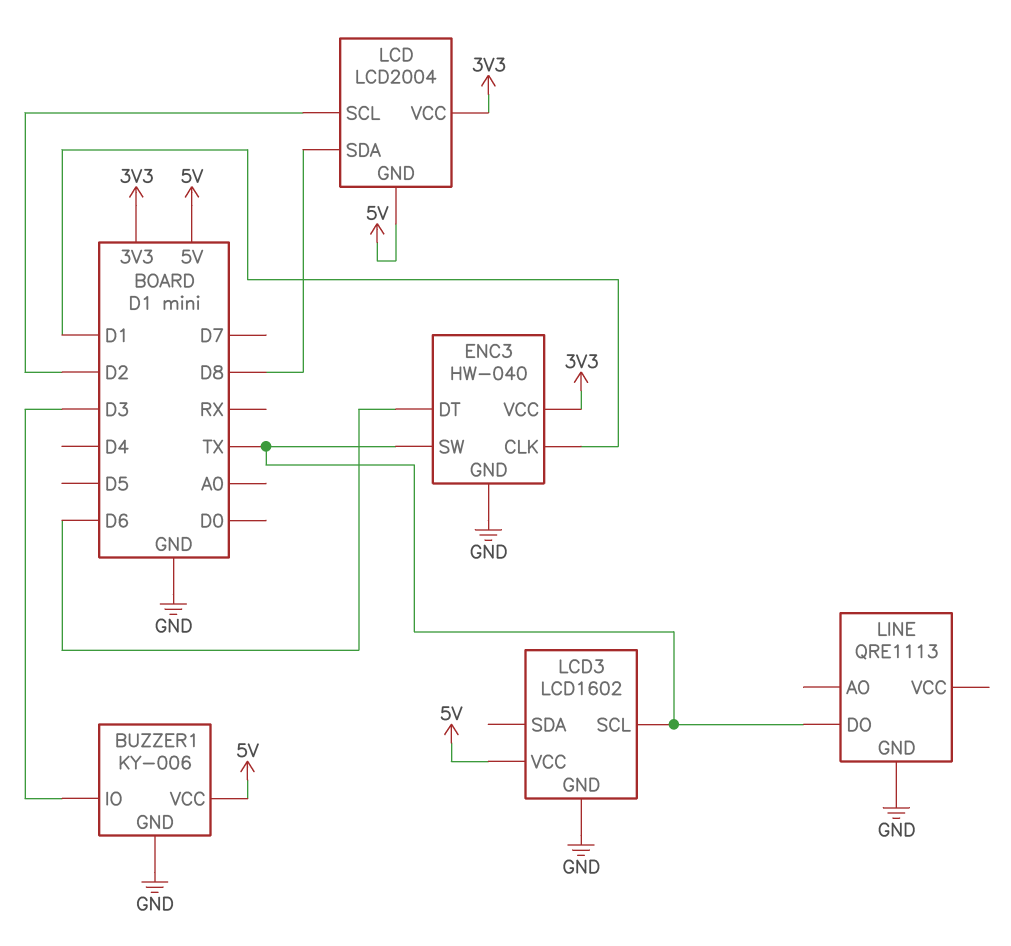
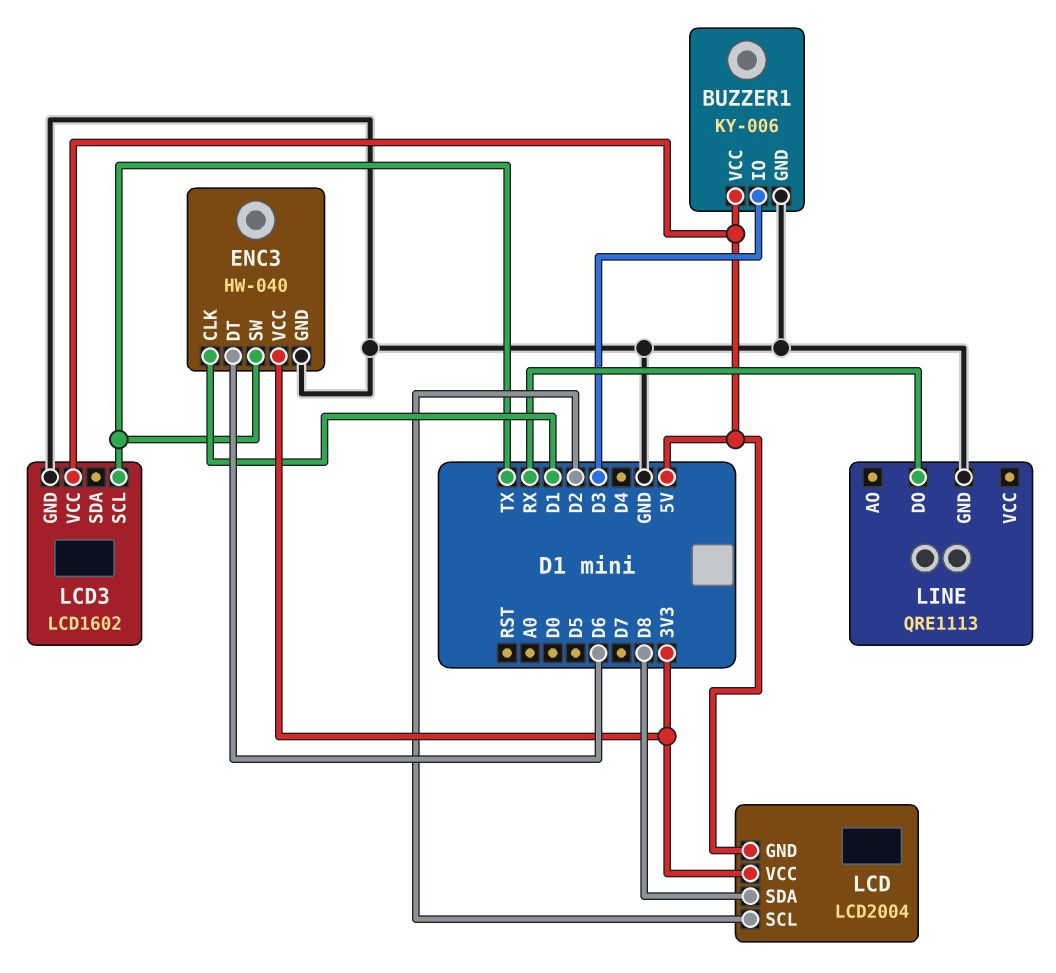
LINE pin DO: TX -> RX

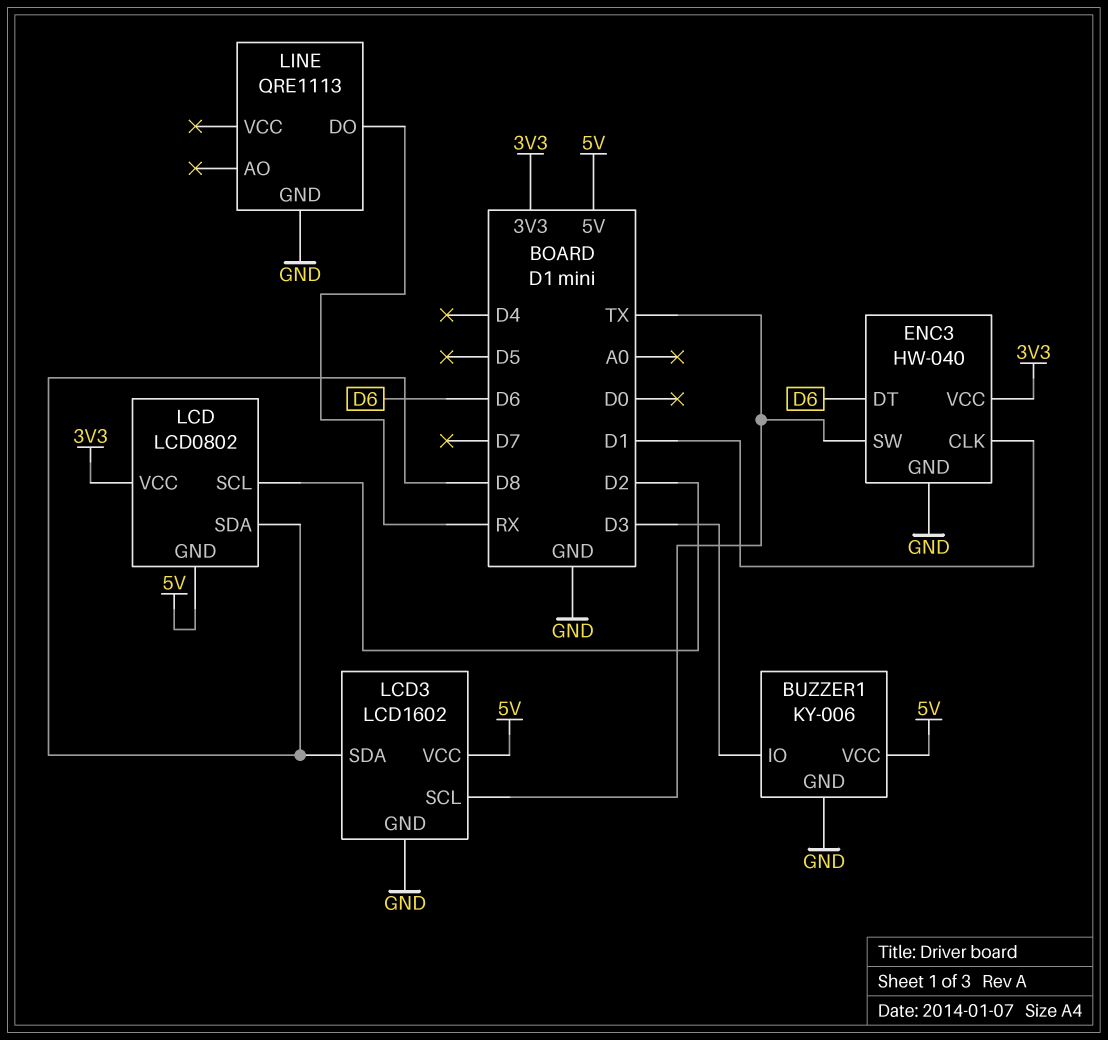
LCD: LCD2004 -> LCD0802
LCD3 pin SDA: none -> D8

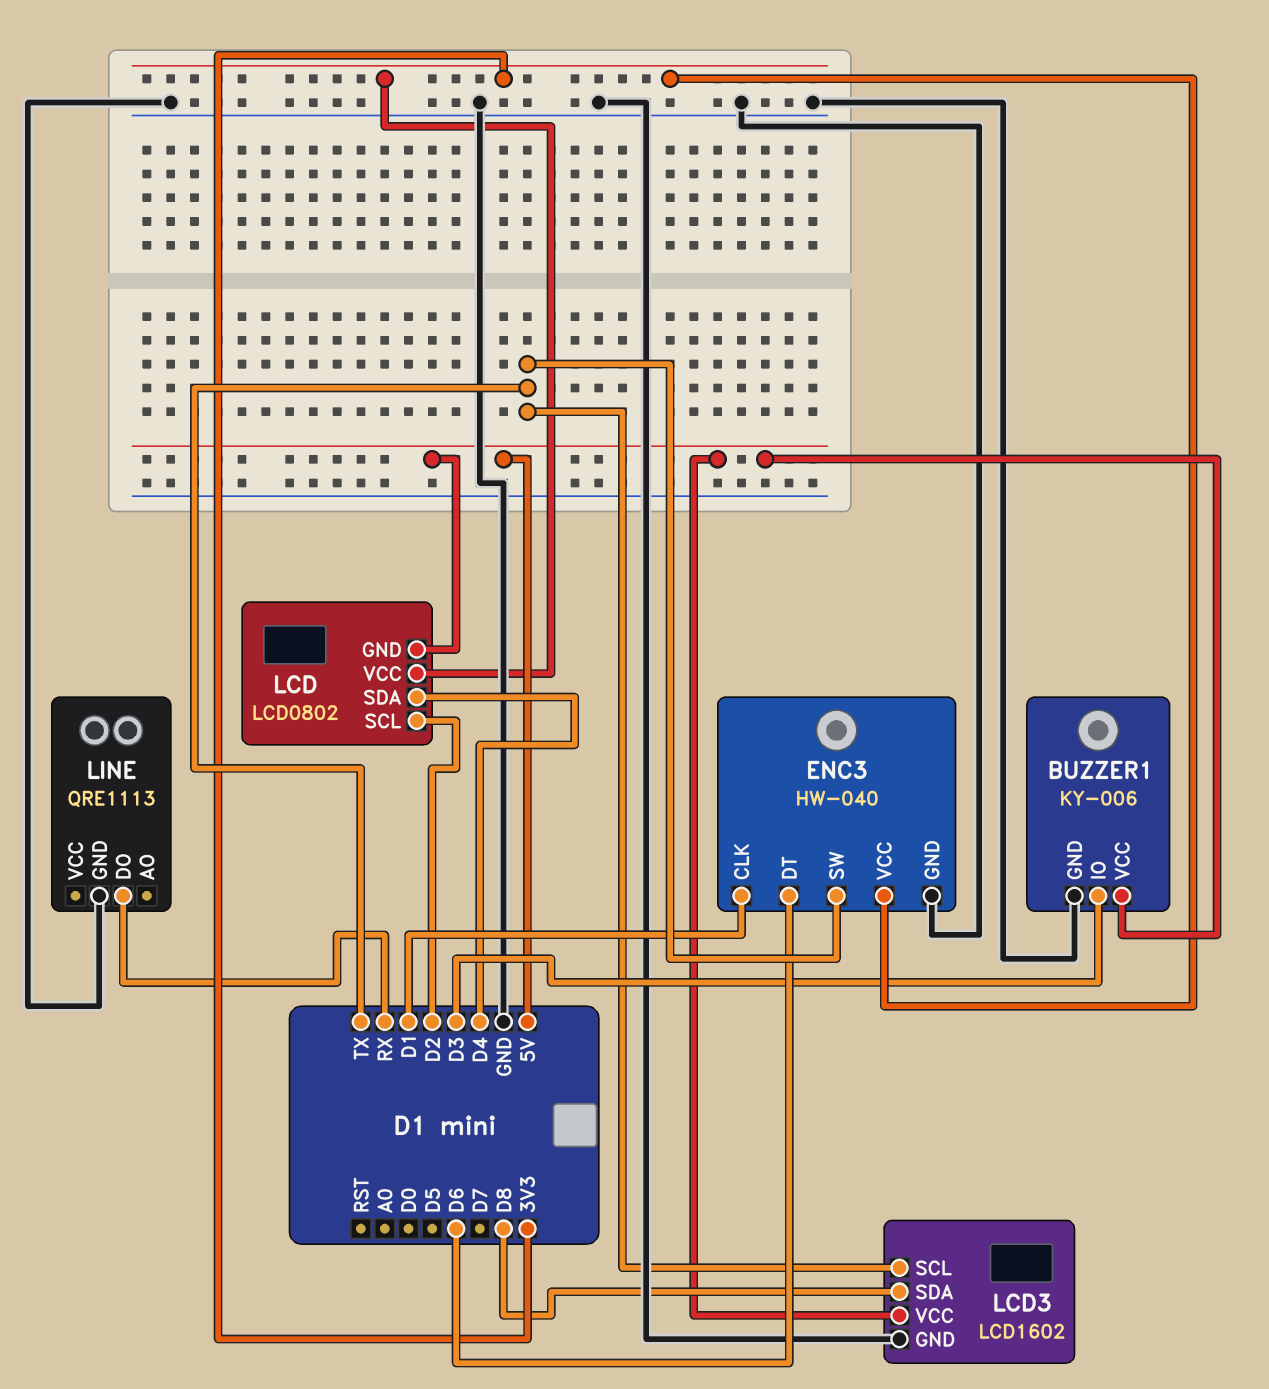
LCD pin SDA: D8 -> D4

